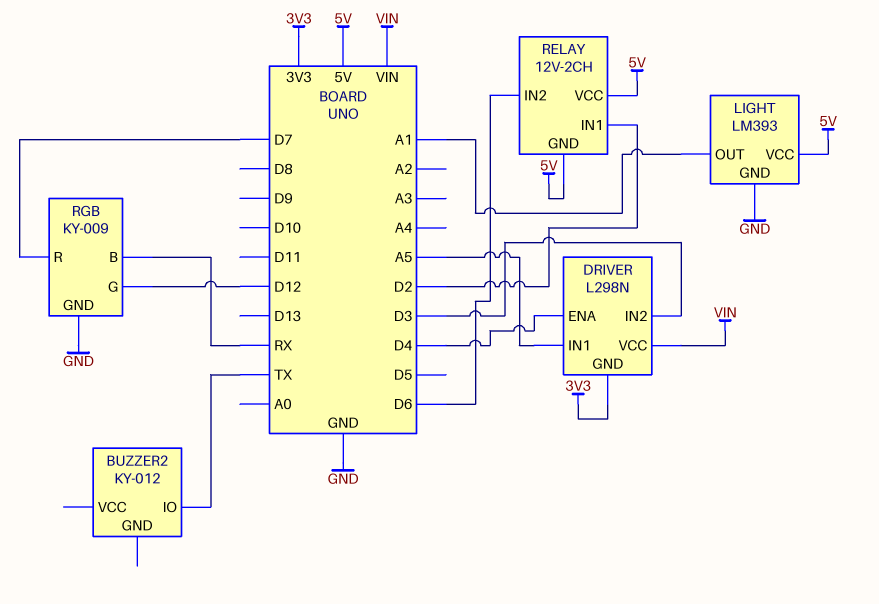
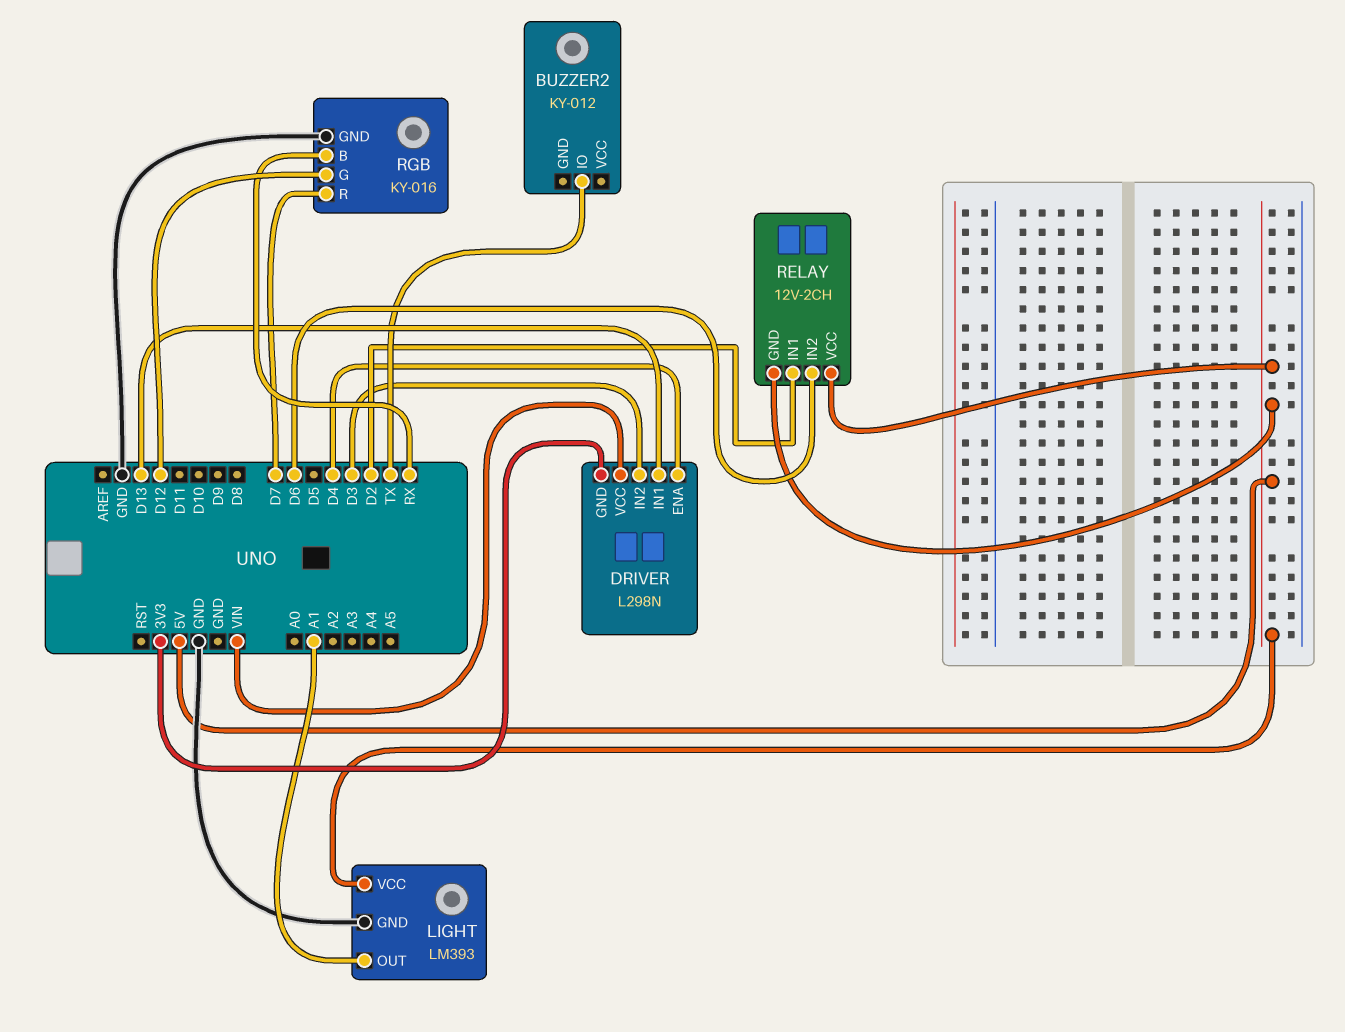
DRIVER pin IN1: A5 -> D13
RGB: KY-009 -> KY-016

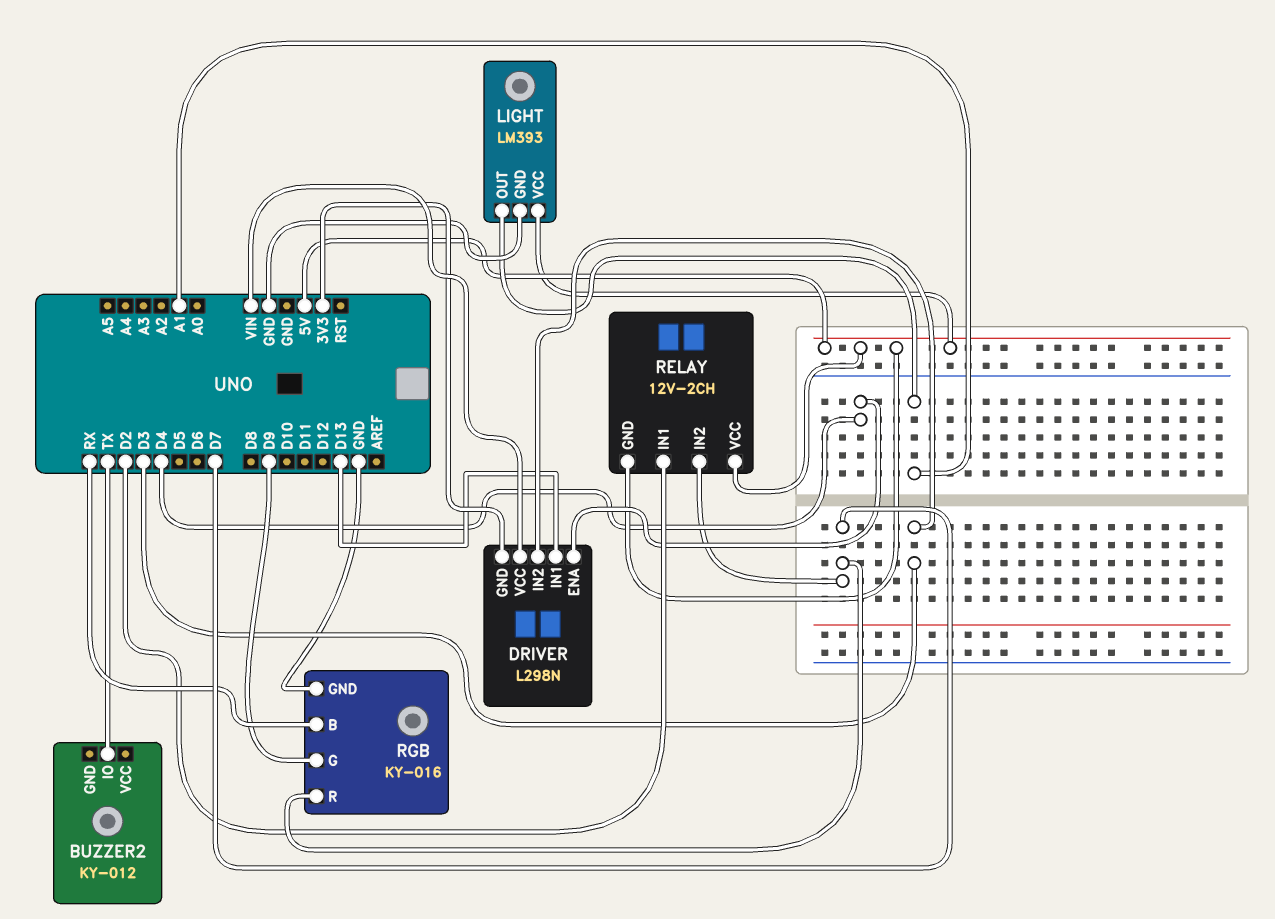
RELAY pin IN2: D6 -> D7
RGB pin G: D12 -> D9

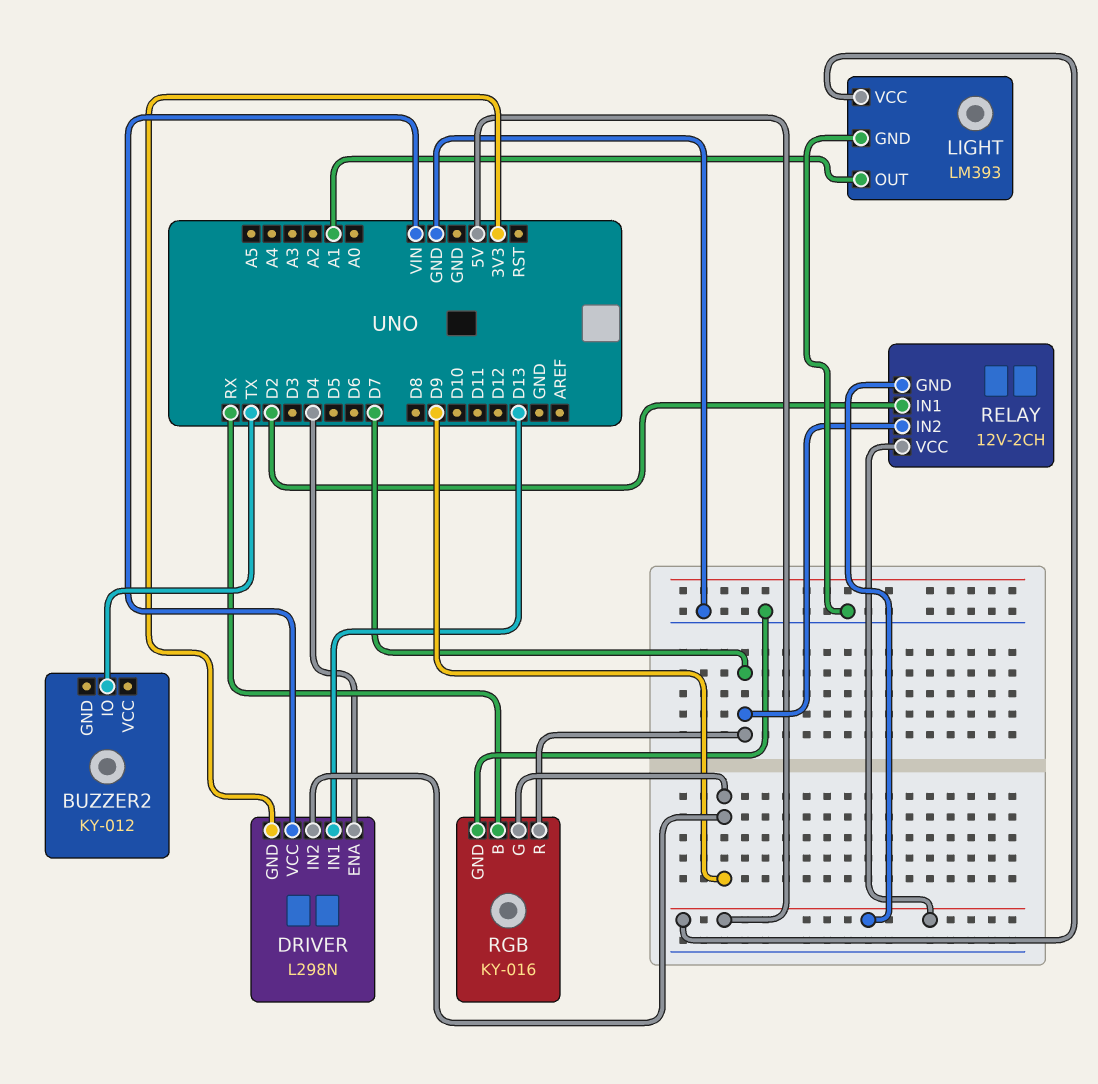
DRIVER pin IN2: D3 -> D9

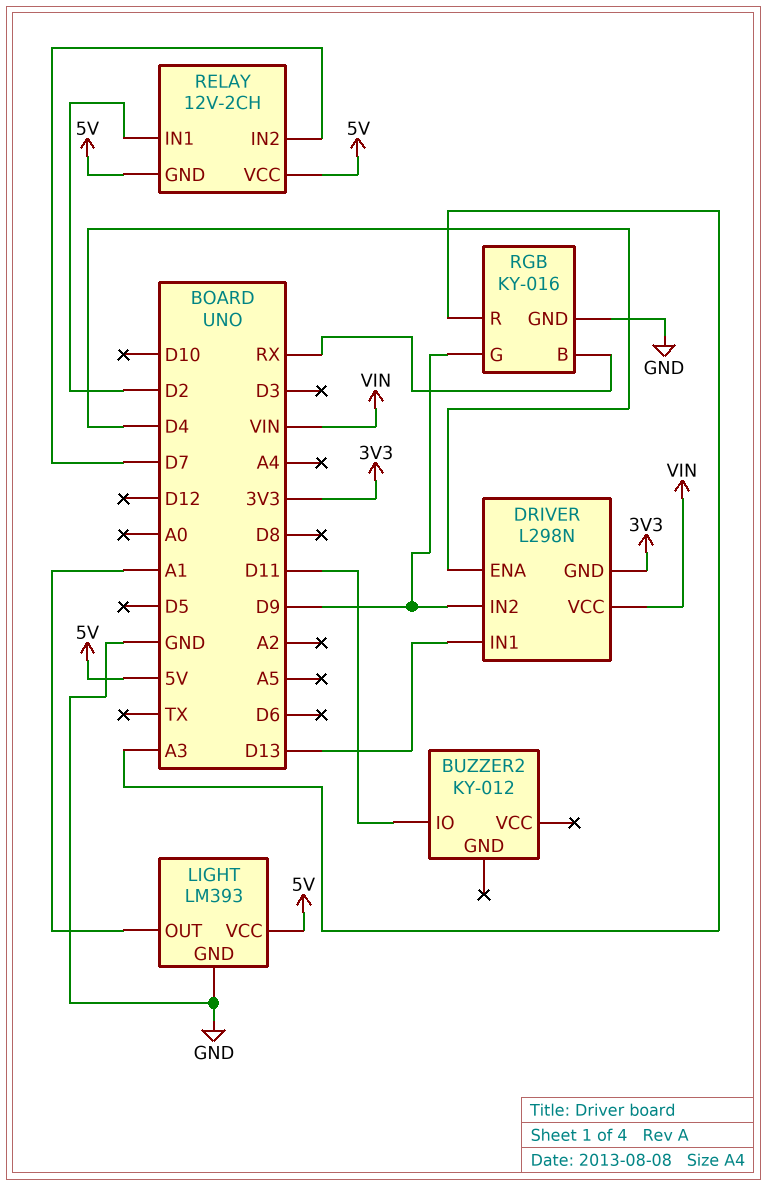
BUZZER2 pin IO: TX -> D11
RGB pin R: D7 -> A3

